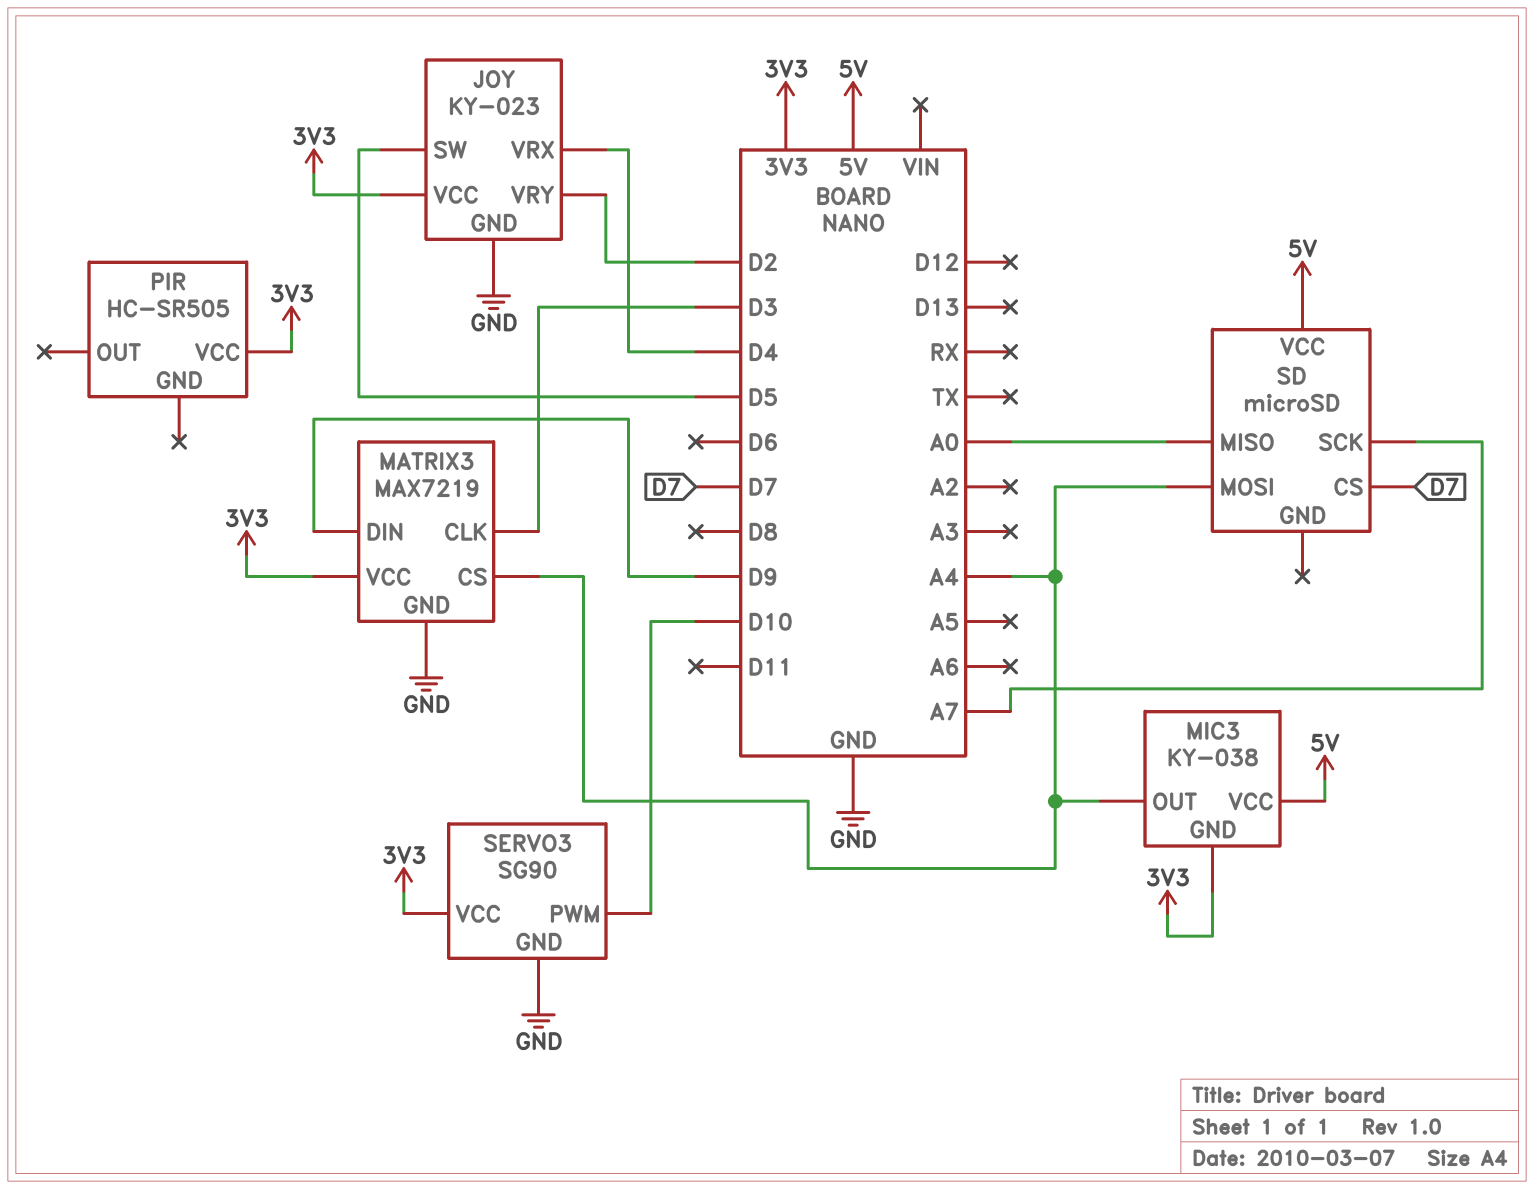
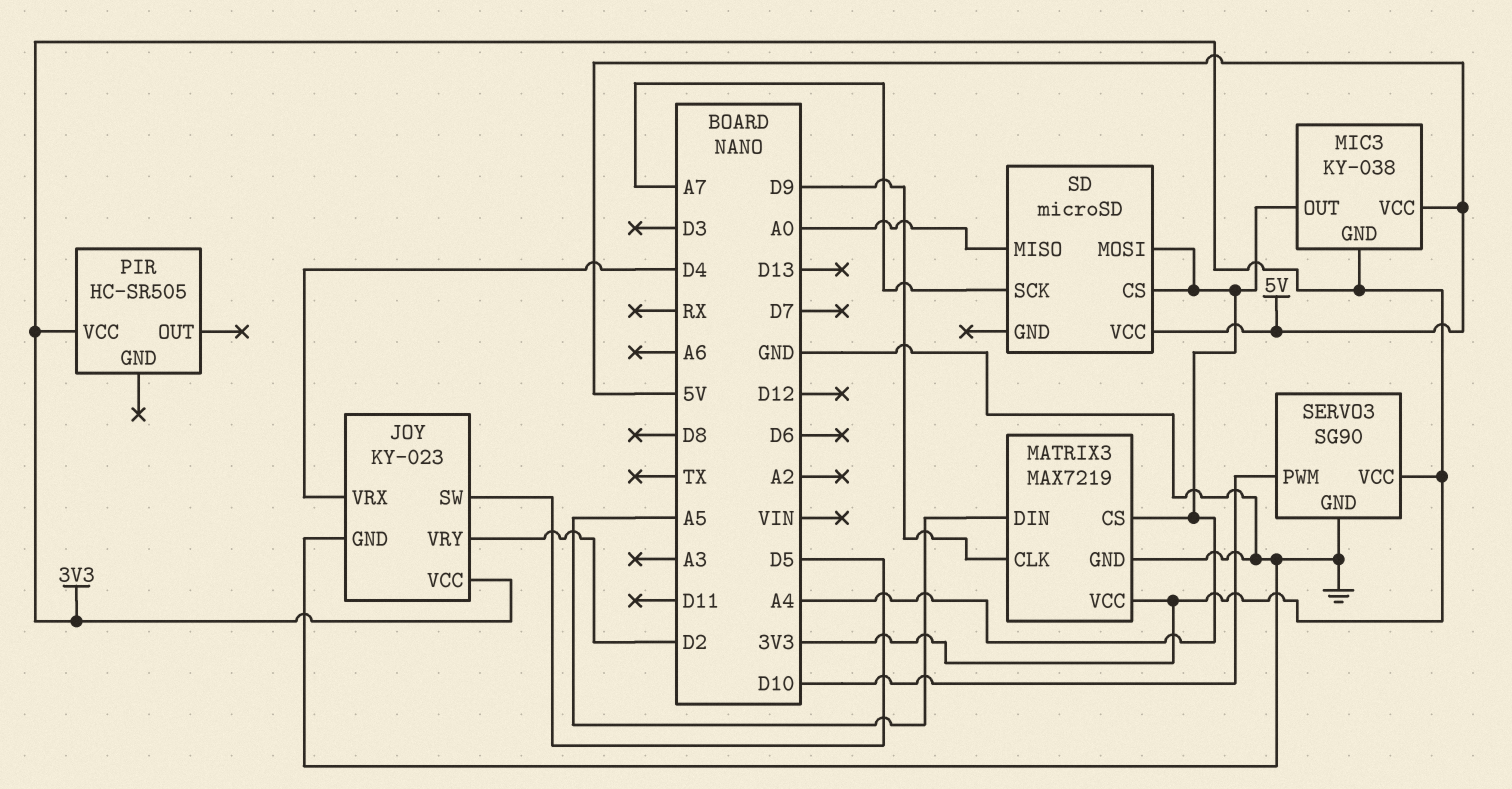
MATRIX3 pin CLK: D3 -> D9
MATRIX3 pin DIN: D9 -> A5
SD pin CS: D7 -> A4

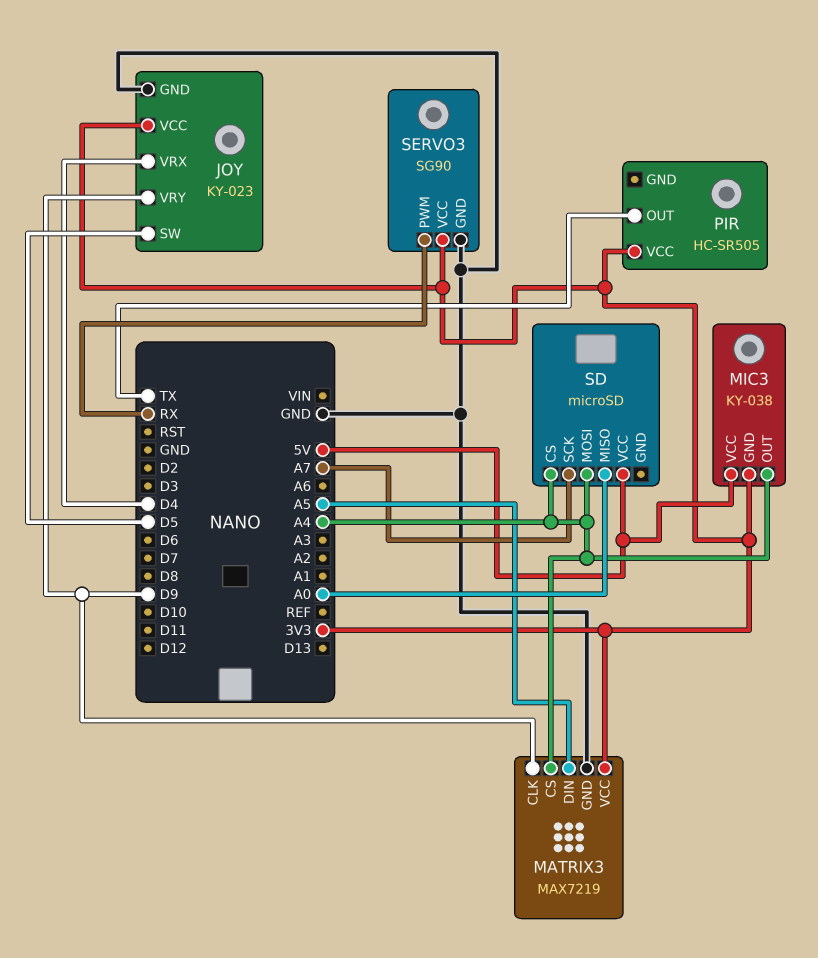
JOY pin VRY: D2 -> D9
PIR pin OUT: none -> TX
SERVO3 pin PWM: D10 -> RX

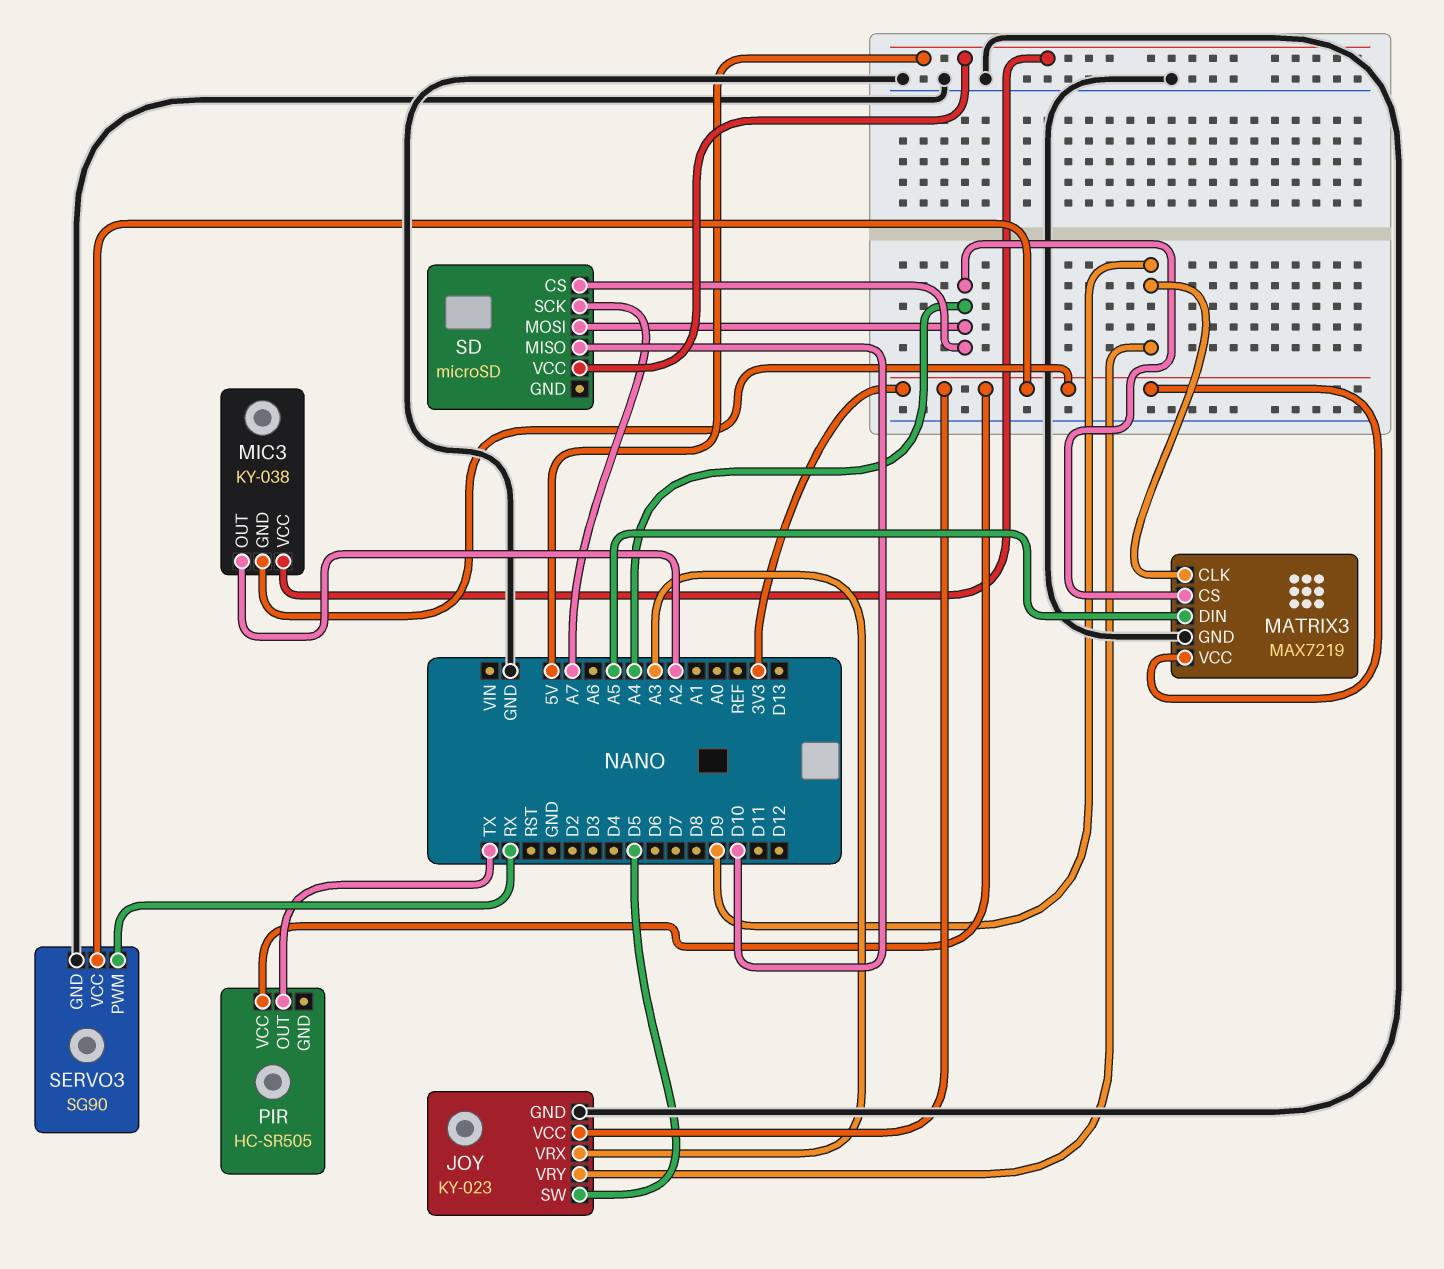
JOY pin VRX: D4 -> A3
MIC3 pin OUT: A4 -> A2
SD pin MISO: A0 -> D10

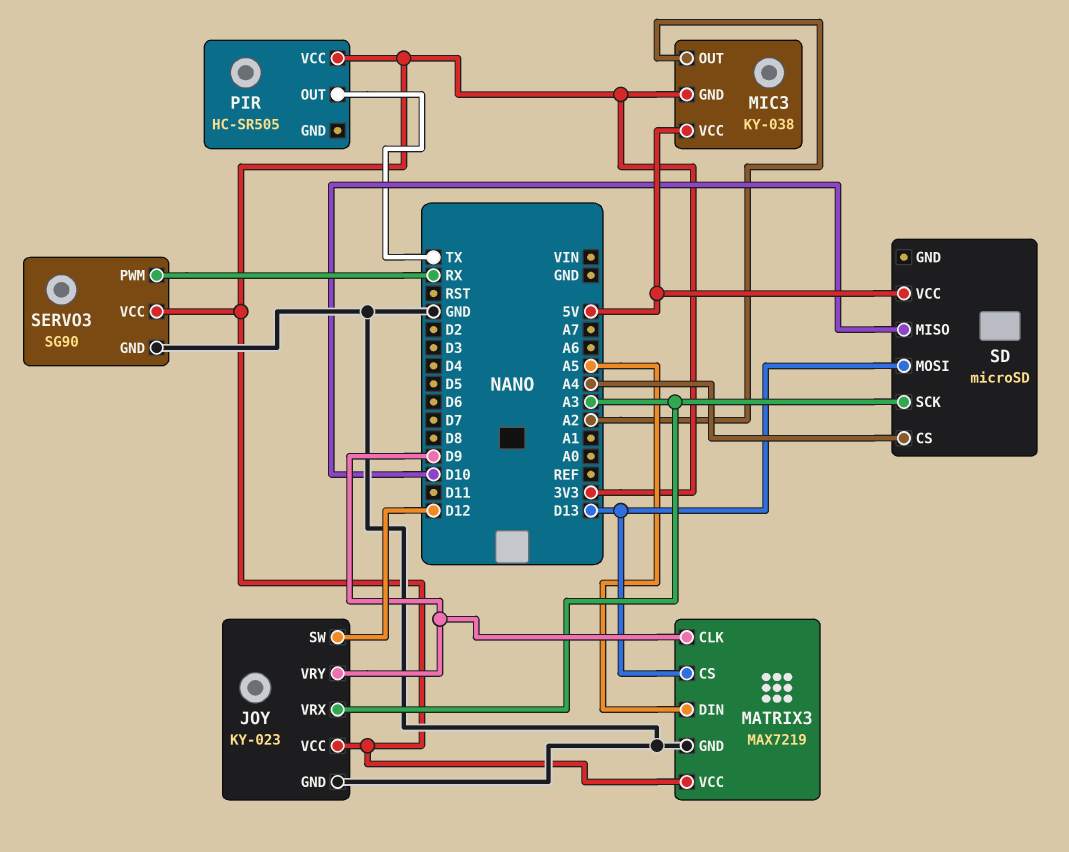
JOY pin SW: D5 -> D12
MATRIX3 pin CS: A4 -> D13
SD pin MOSI: A4 -> D13
SD pin SCK: A7 -> A3

